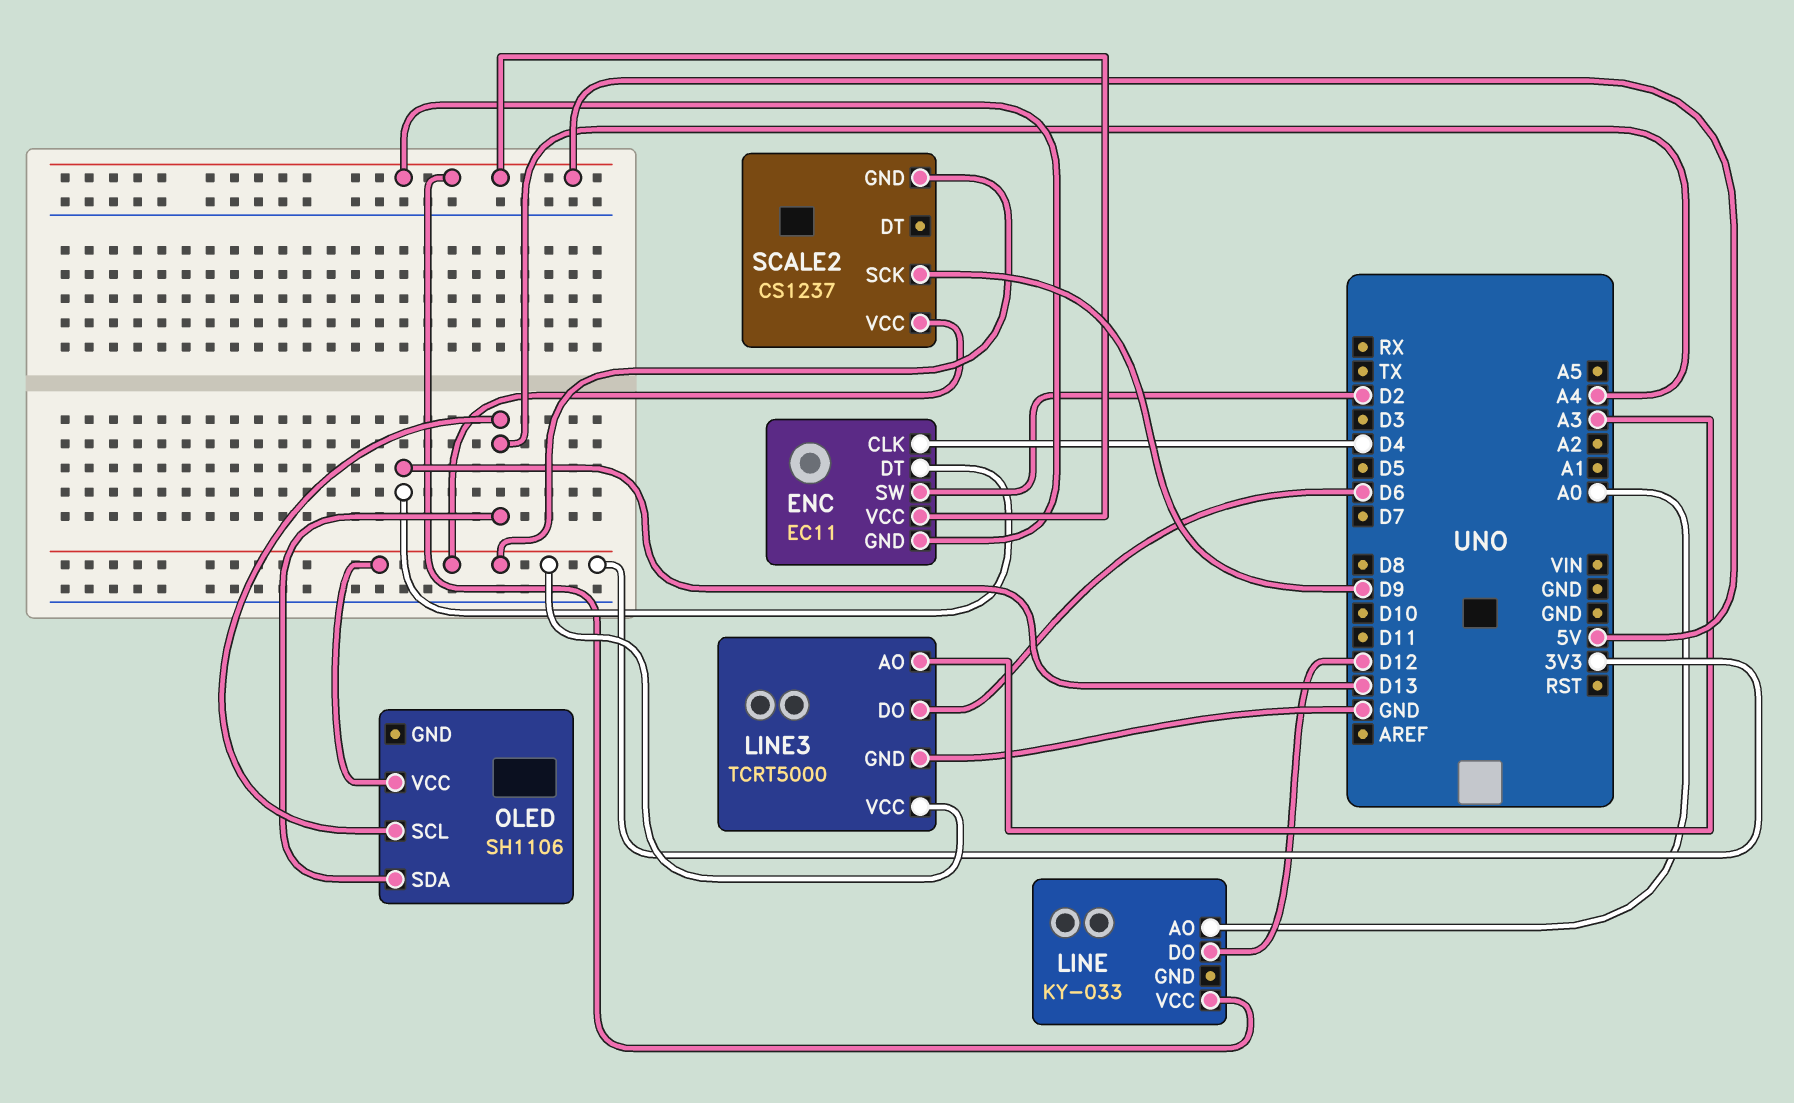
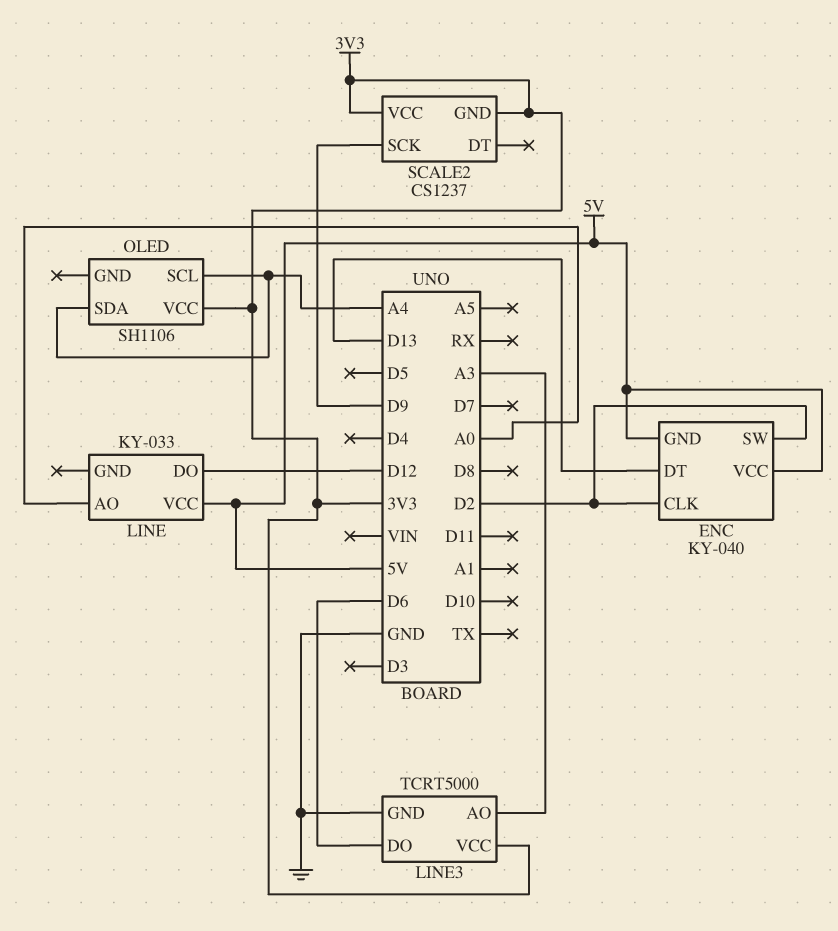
ENC: EC11 -> KY-040
ENC pin CLK: D4 -> D2

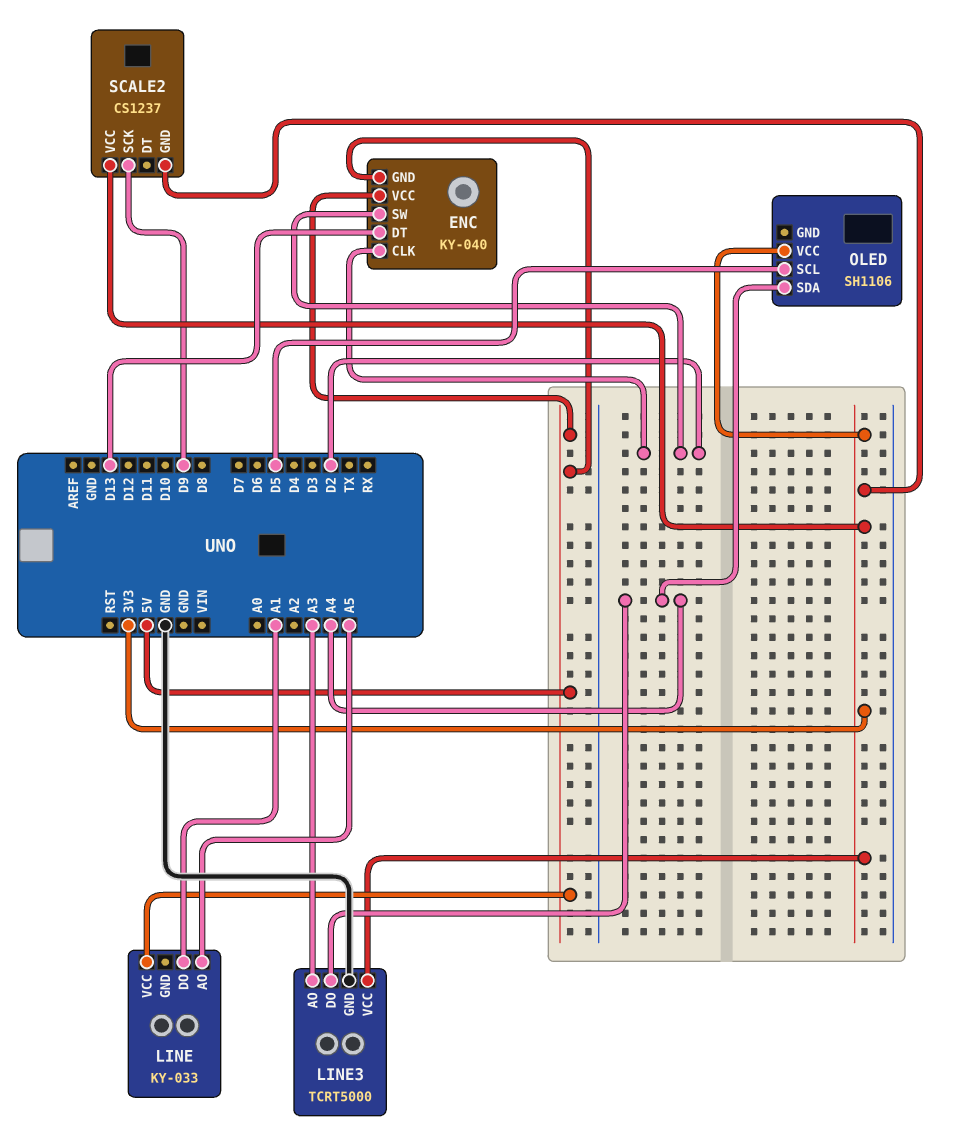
LINE pin AO: A0 -> A5
LINE pin DO: D12 -> A1
LINE3 pin DO: D6 -> A4
OLED pin SCL: A4 -> D5

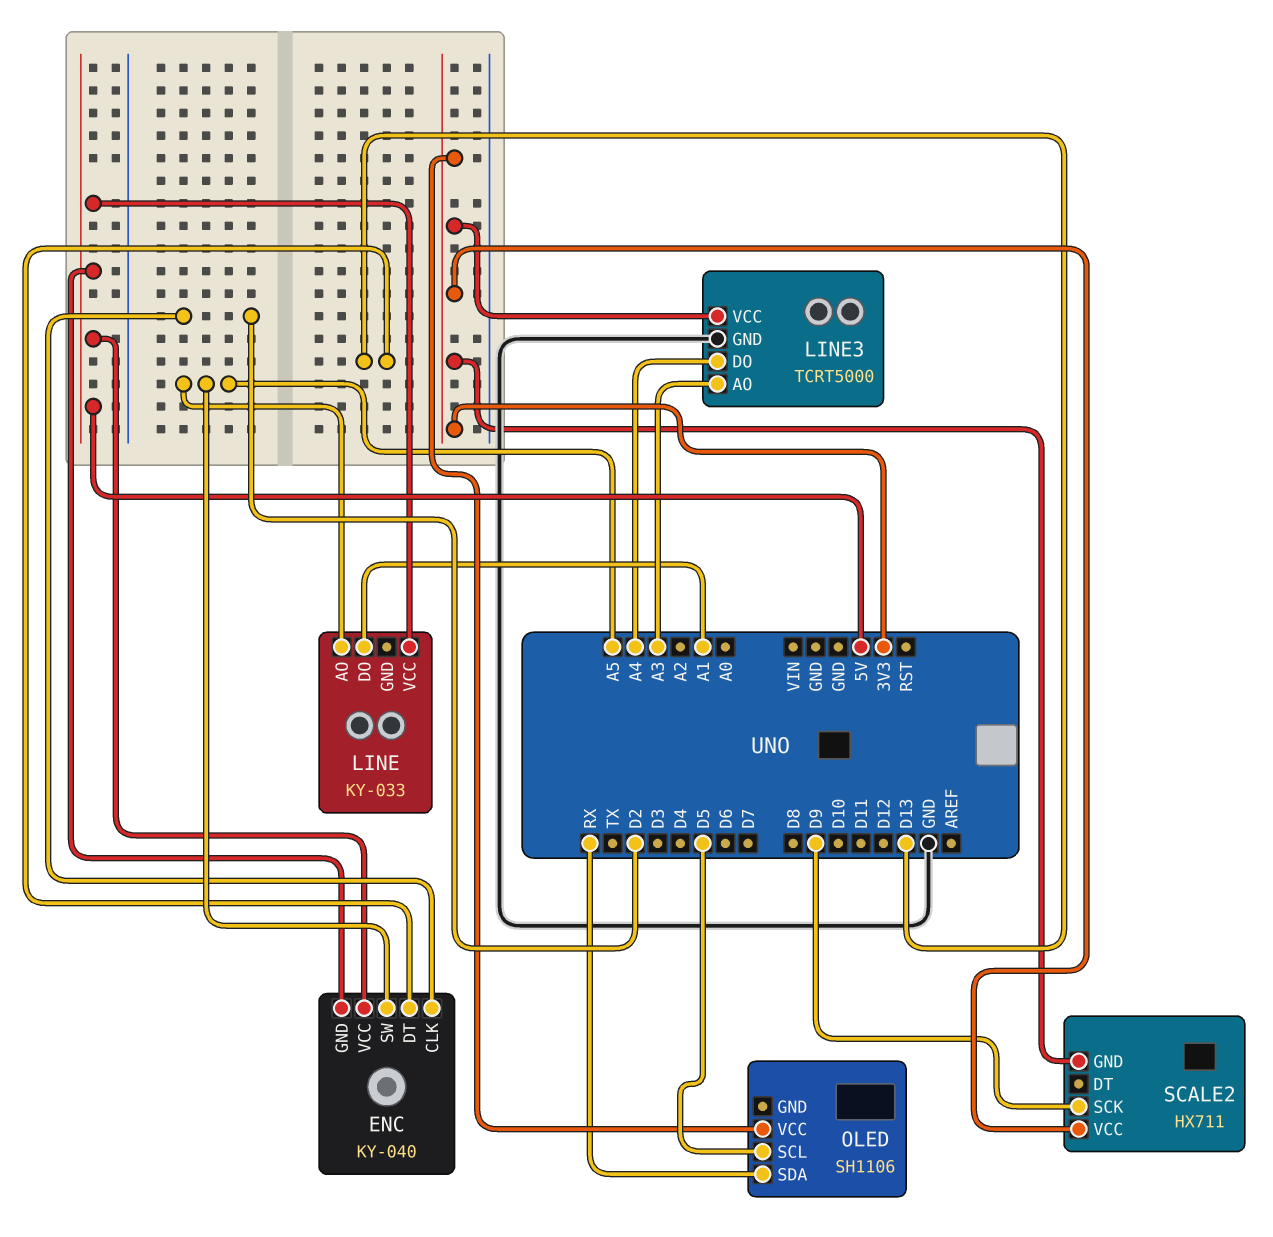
ENC pin SW: D2 -> A5
OLED pin SDA: A4 -> RX
SCALE2: CS1237 -> HX711

